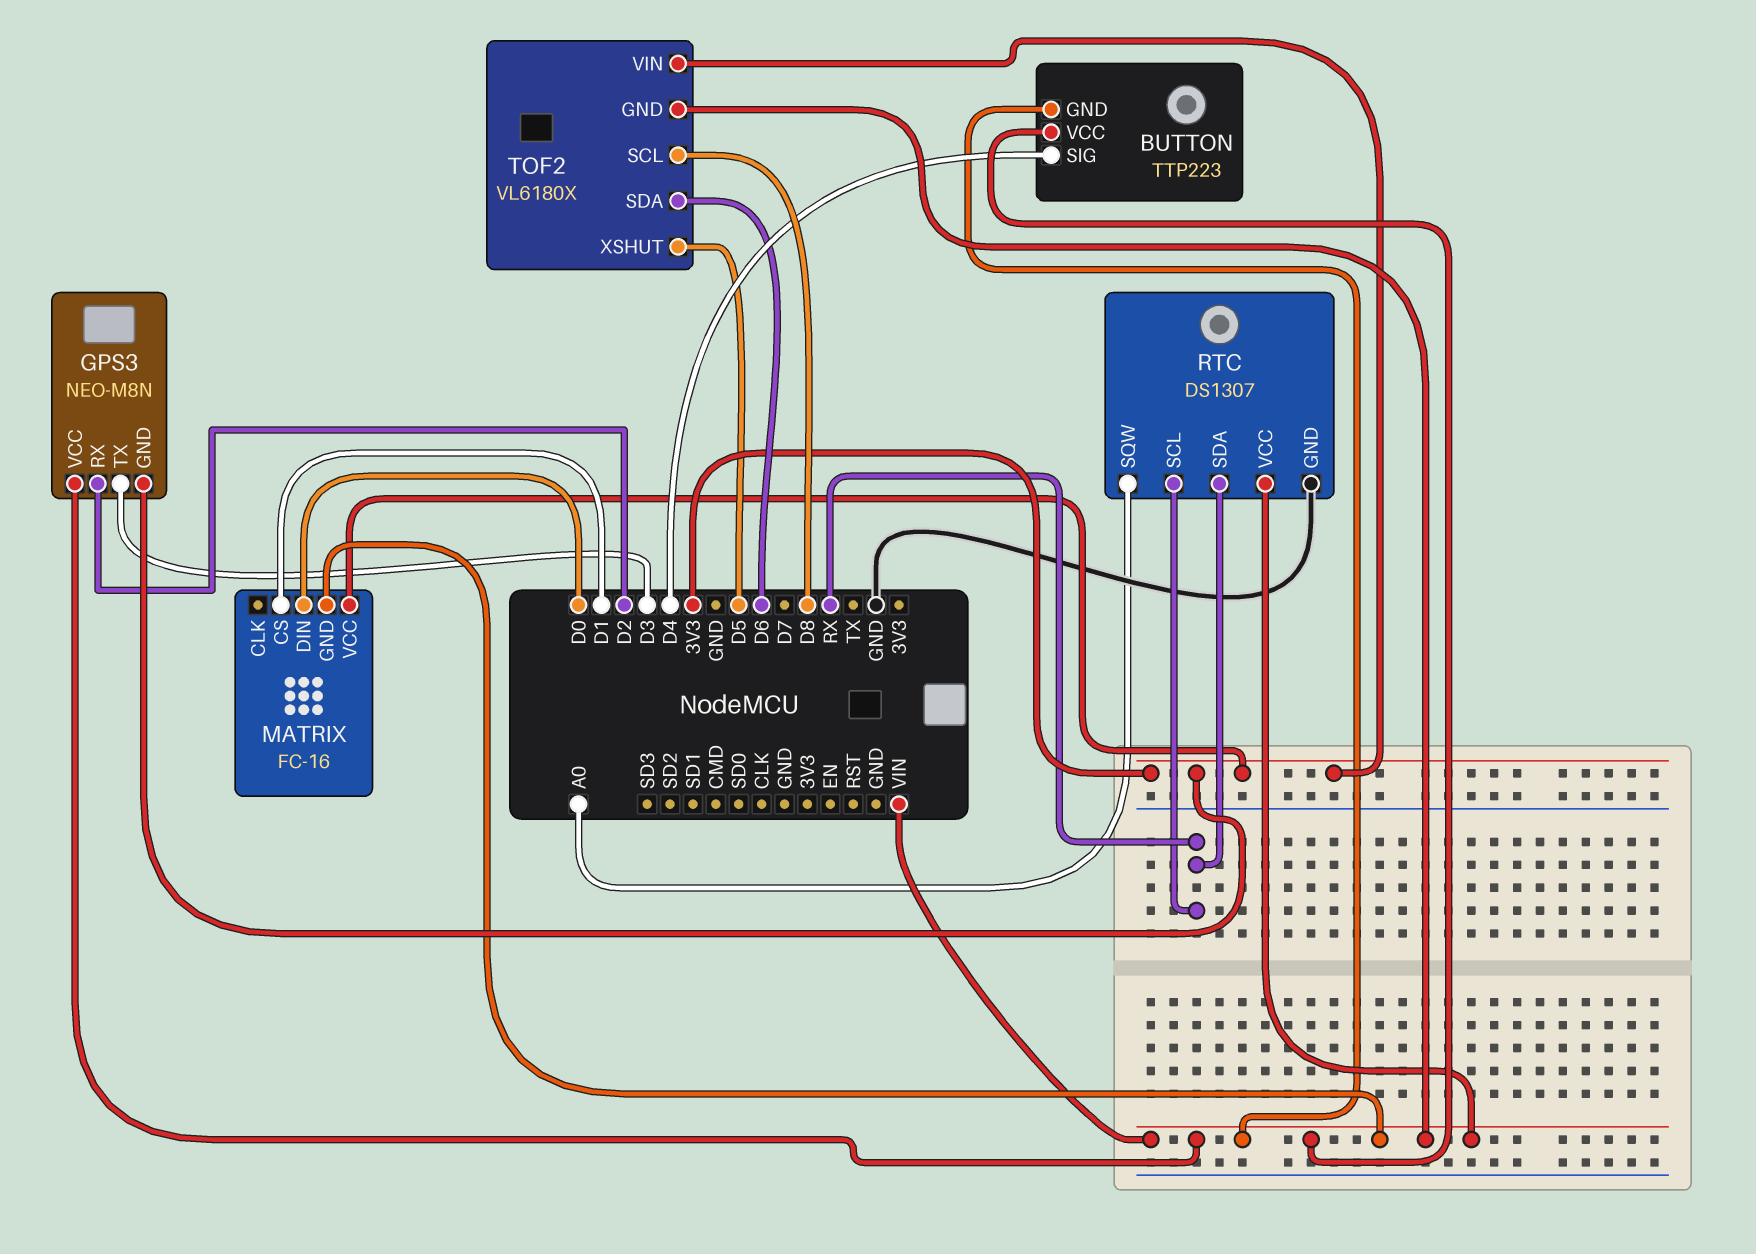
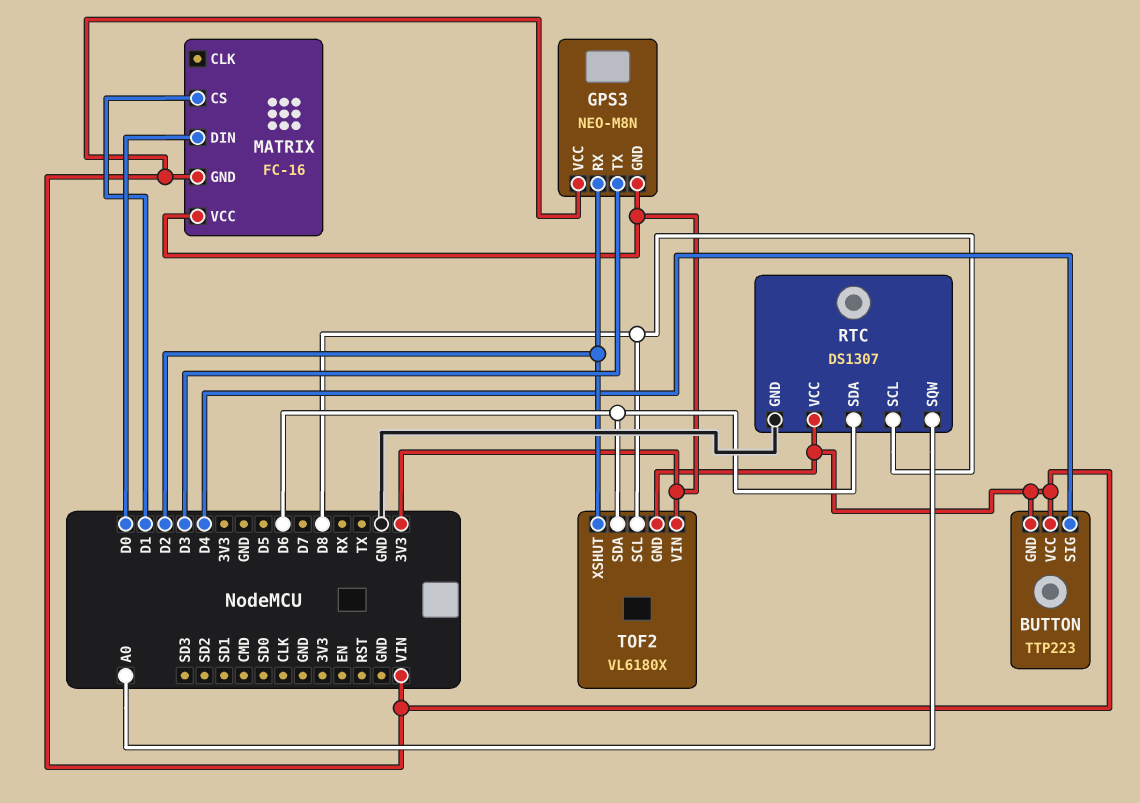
RTC pin SCL: RX -> D8
RTC pin SDA: RX -> D6
TOF2 pin XSHUT: D5 -> D2

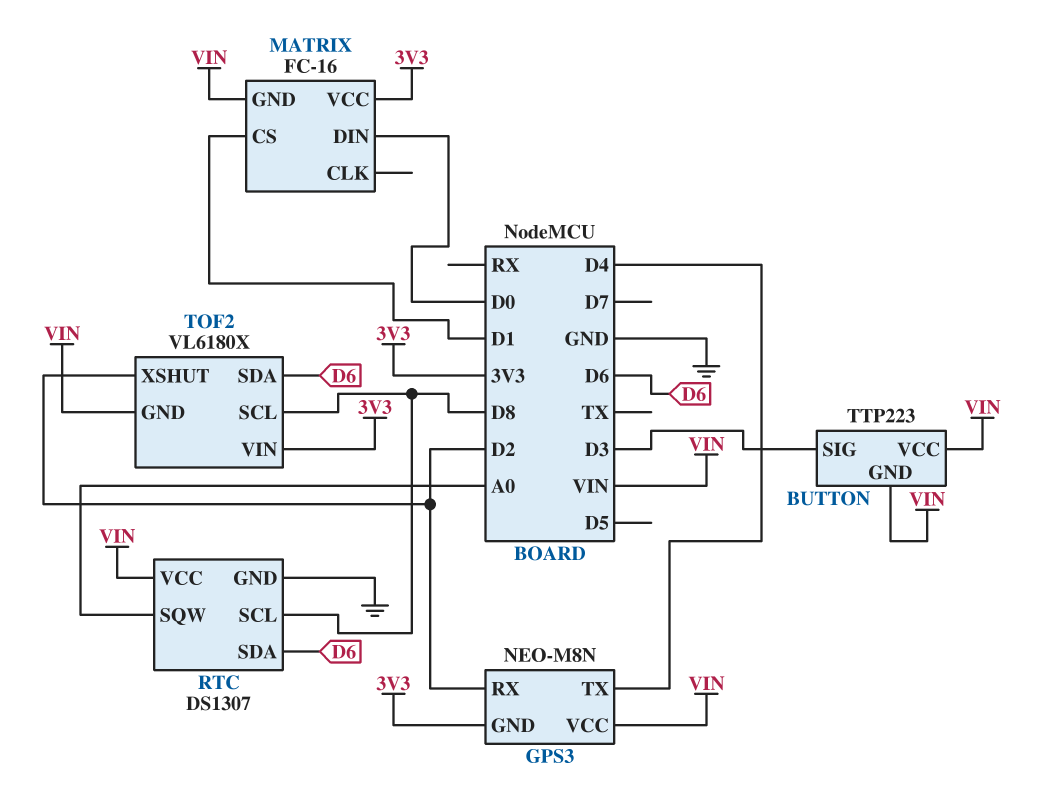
BUTTON pin SIG: D4 -> D3
GPS3 pin TX: D3 -> D4

